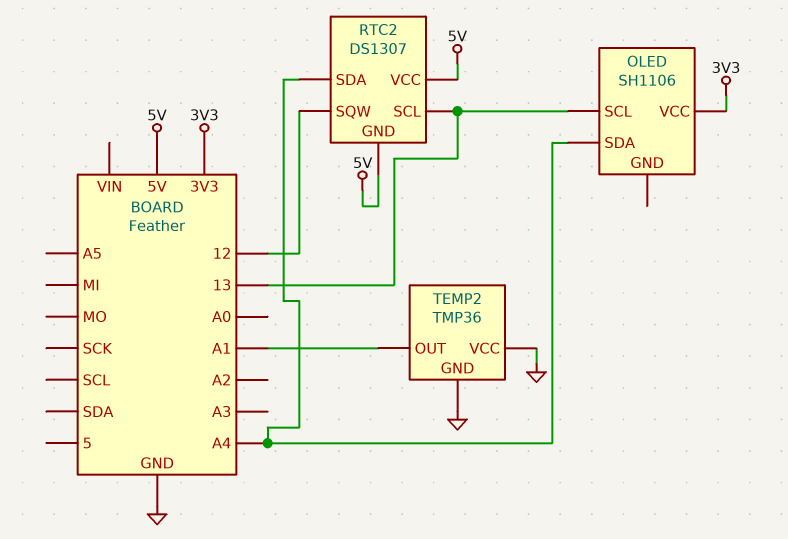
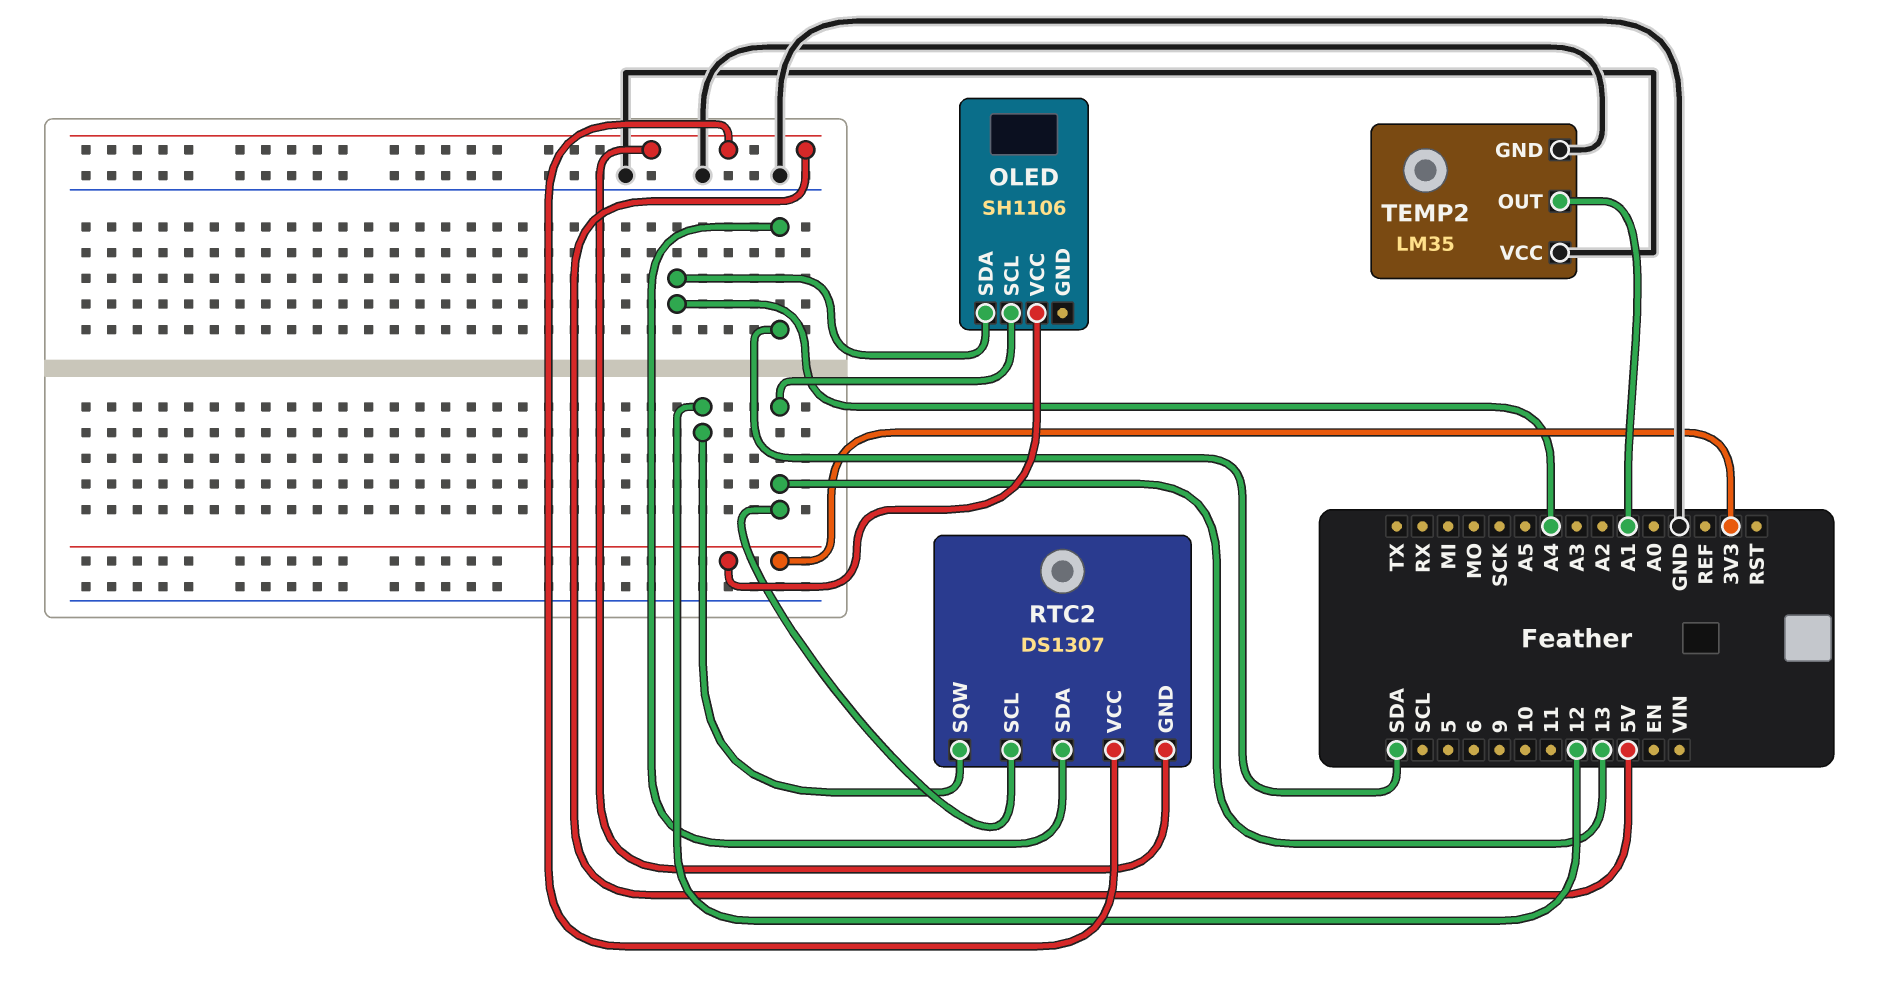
RTC2 pin SDA: A4 -> SDA
TEMP2: TMP36 -> LM35

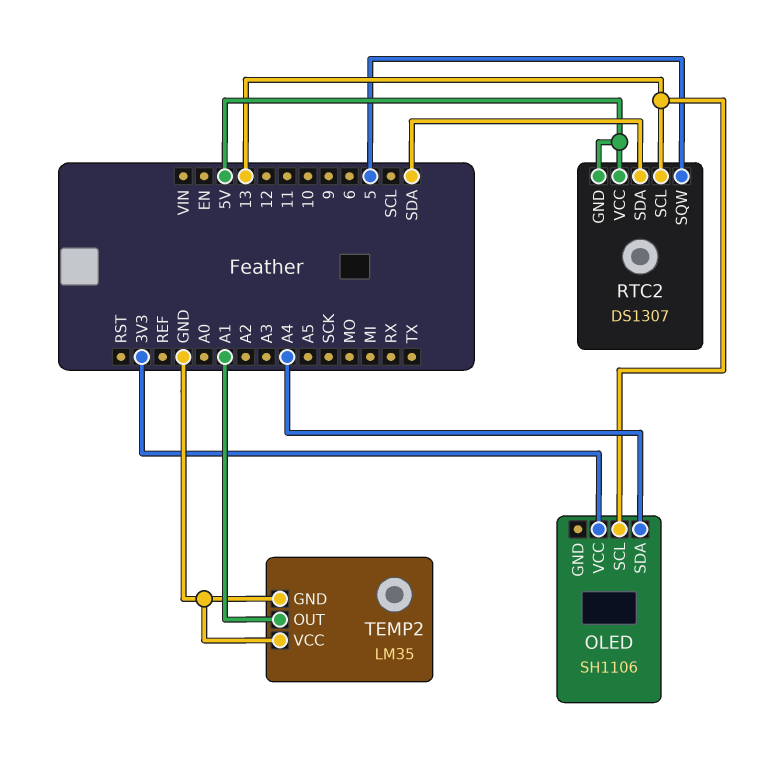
RTC2 pin SQW: 12 -> 5

